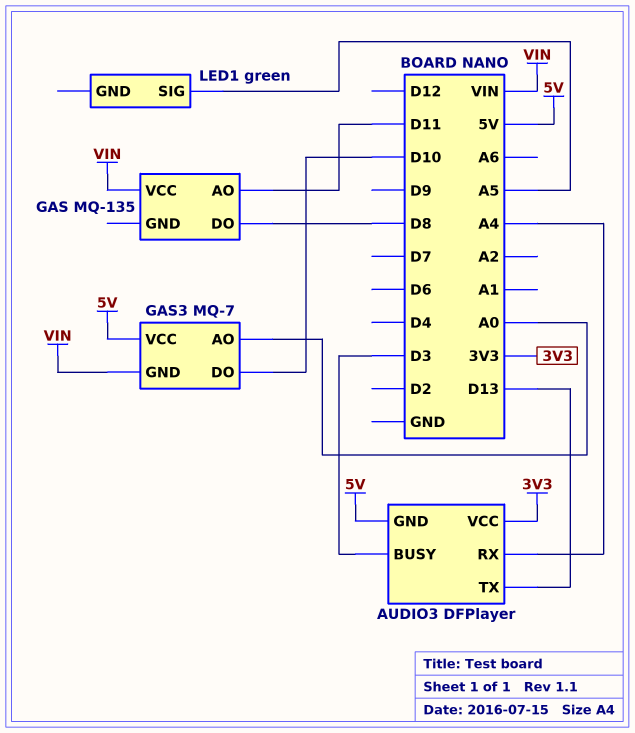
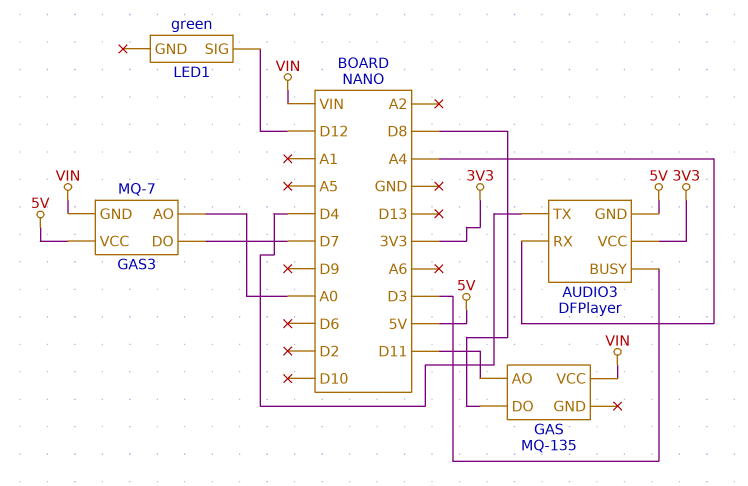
AUDIO3 pin TX: D13 -> D4
GAS3 pin DO: D10 -> D7
LED1 pin SIG: A5 -> D12

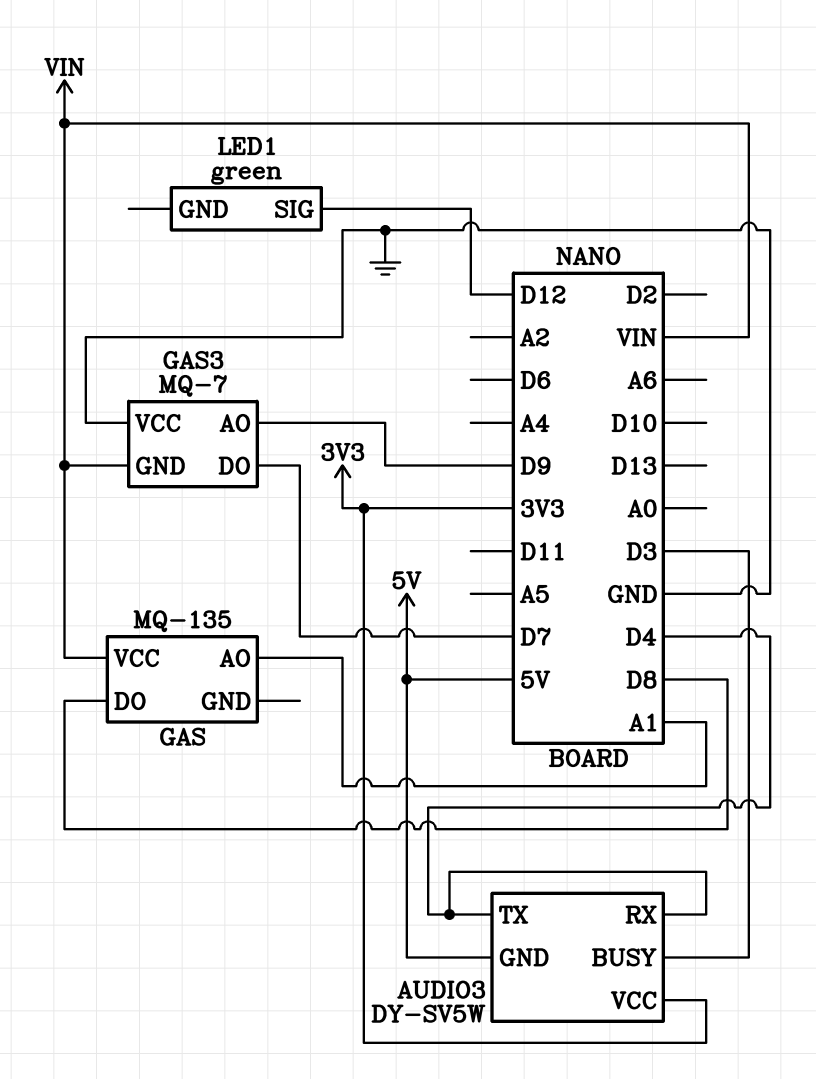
AUDIO3: DFPlayer -> DY-SV5W
AUDIO3 pin RX: A4 -> D4
GAS pin AO: D11 -> A1
GAS3 pin AO: A0 -> D9
GAS3 pin VCC: 5V -> GND

